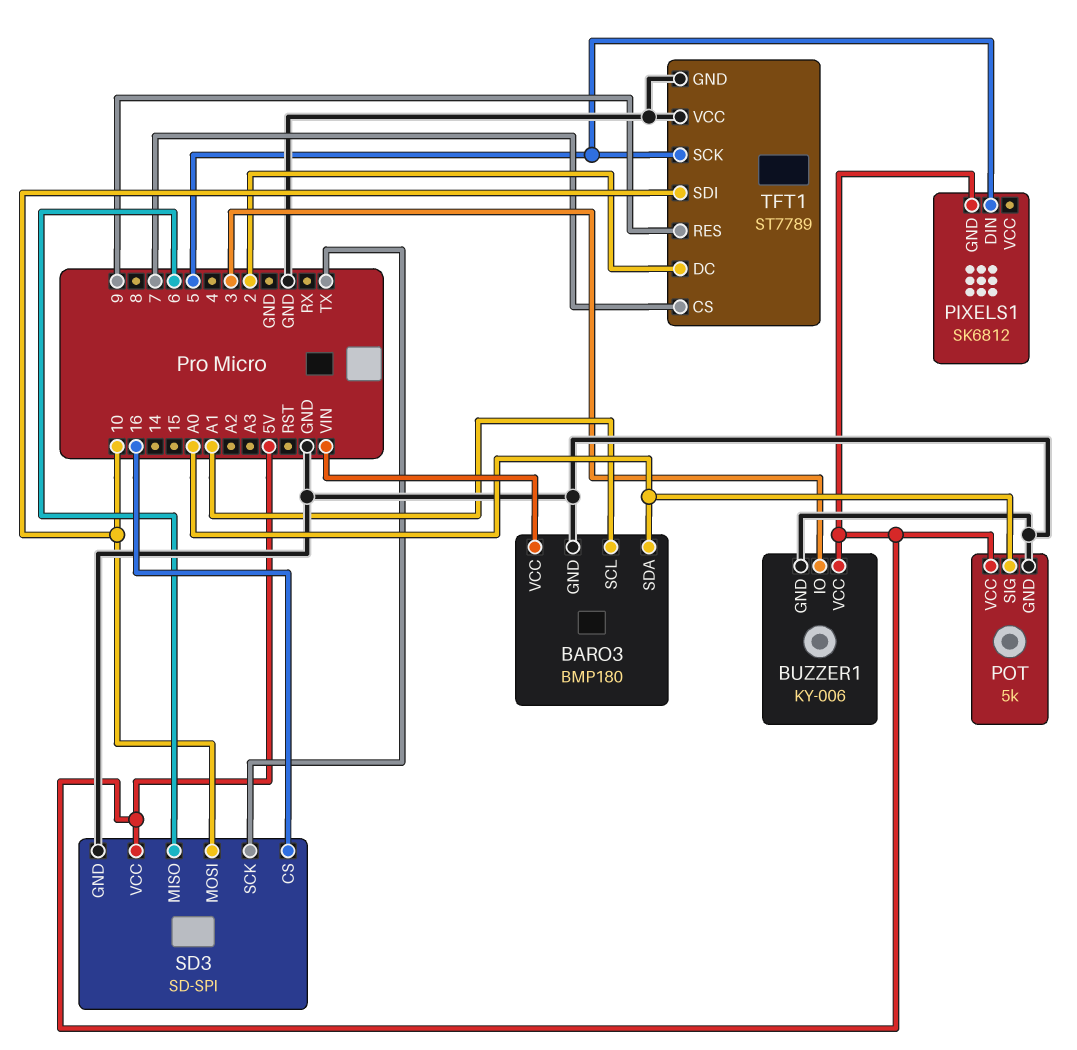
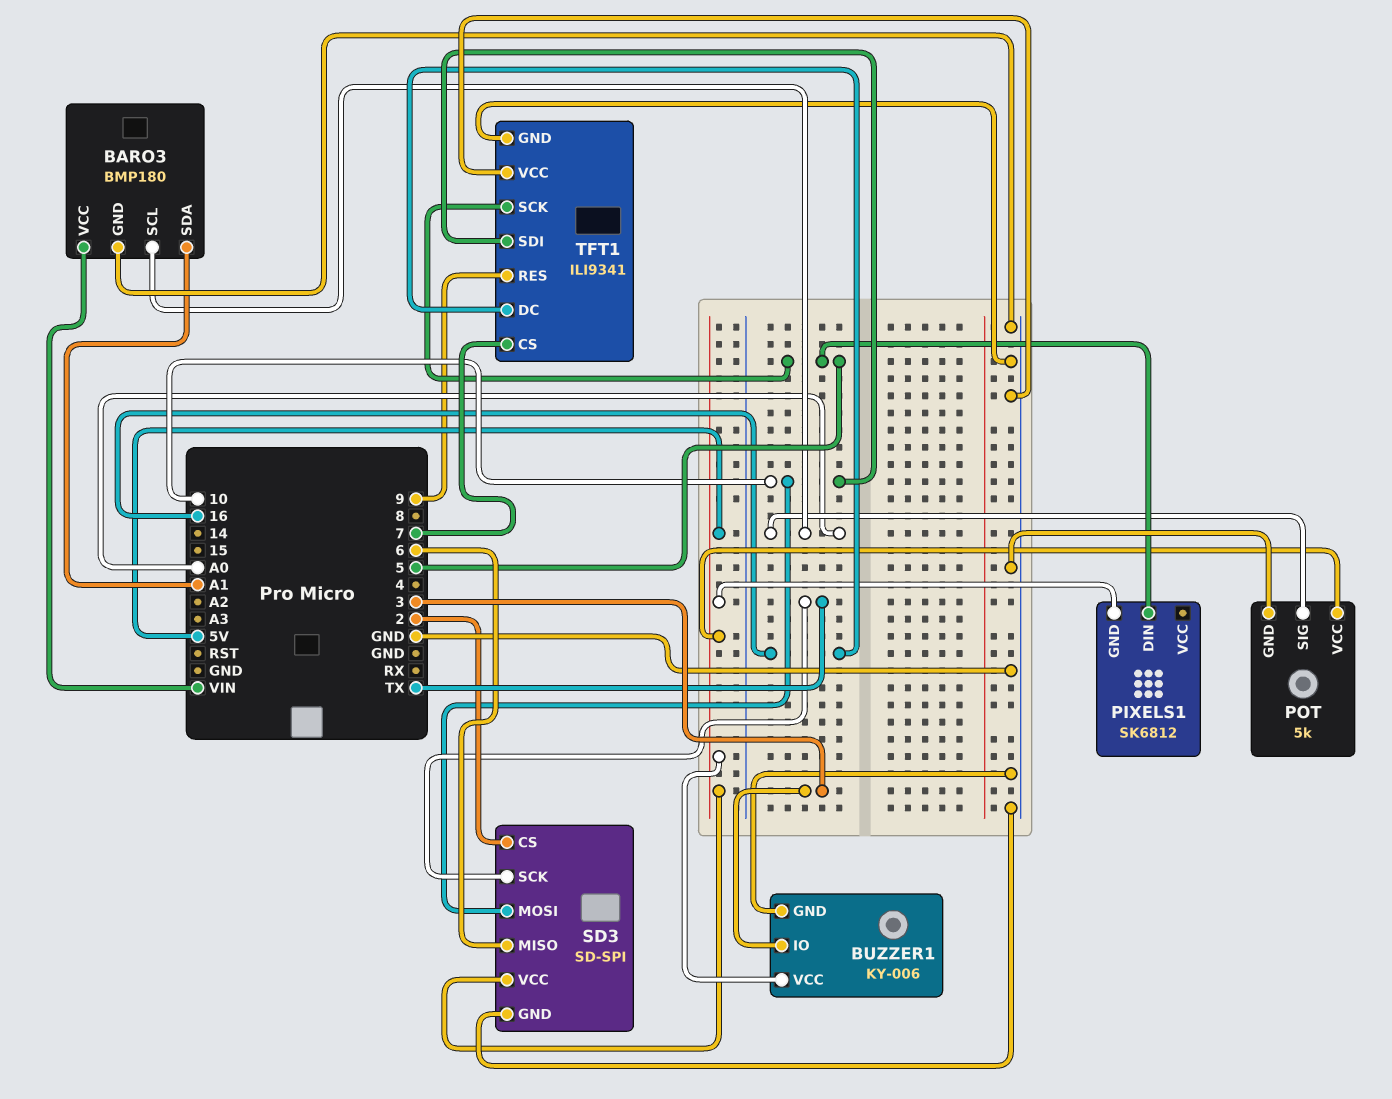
BARO3 pin SCL: A1 -> A0
BARO3 pin SDA: A0 -> A1
SD3 pin CS: 16 -> 2
TFT1: ST7789 -> ILI9341
TFT1 pin DC: 2 -> 16

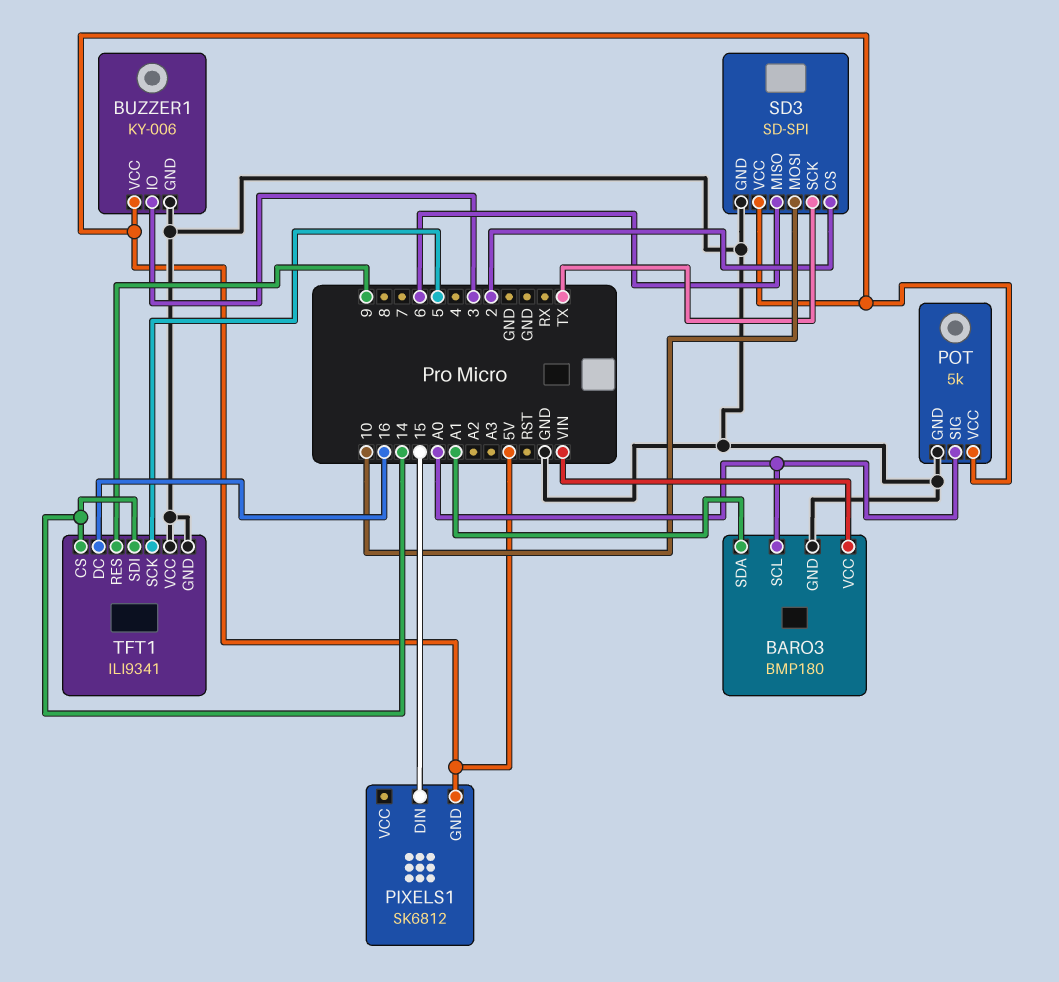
PIXELS1 pin DIN: 5 -> 15
TFT1 pin CS: 7 -> 14
TFT1 pin SDI: 10 -> 14

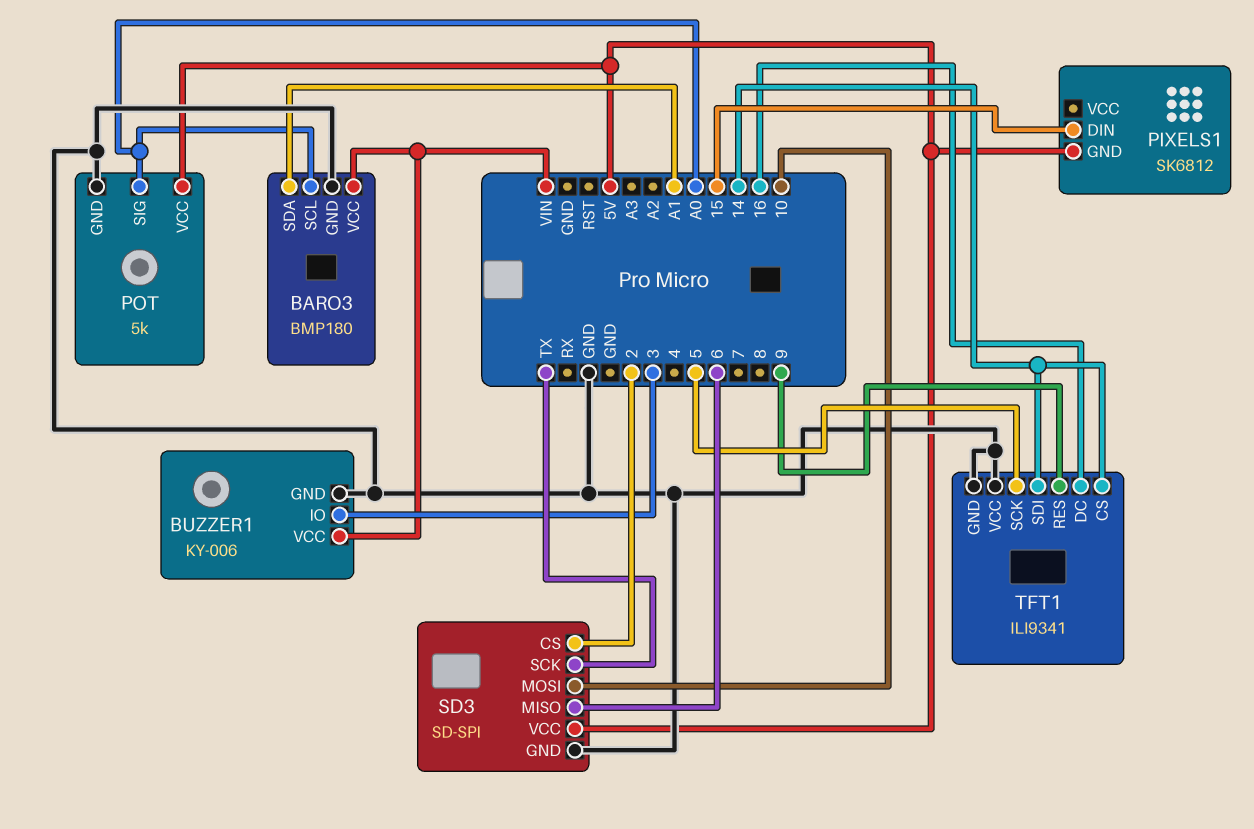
BUZZER1 pin VCC: 5V -> VIN

